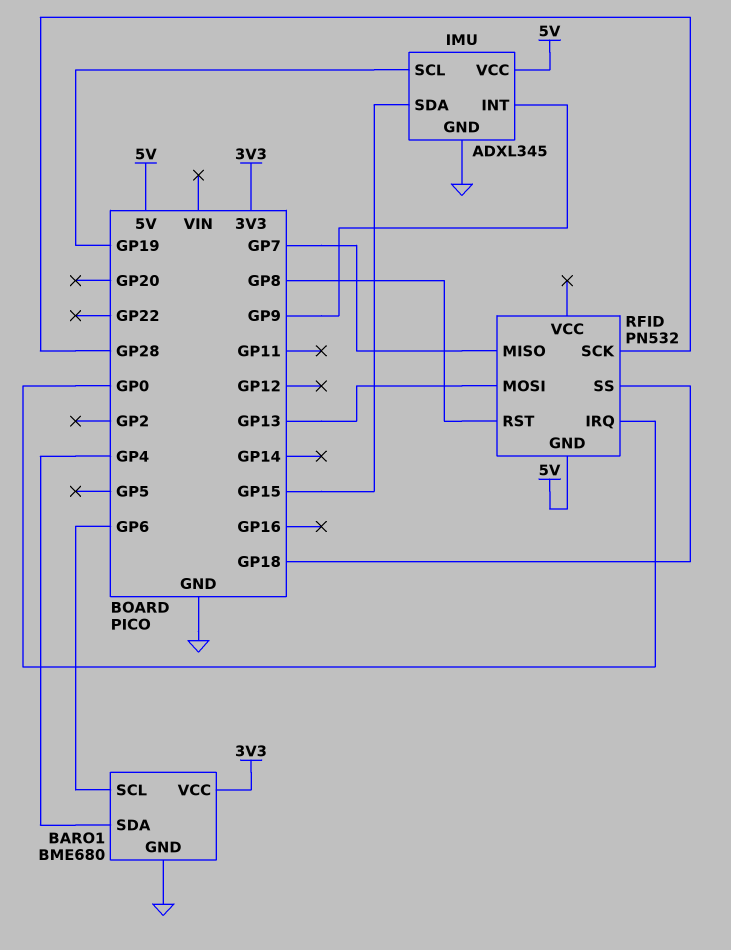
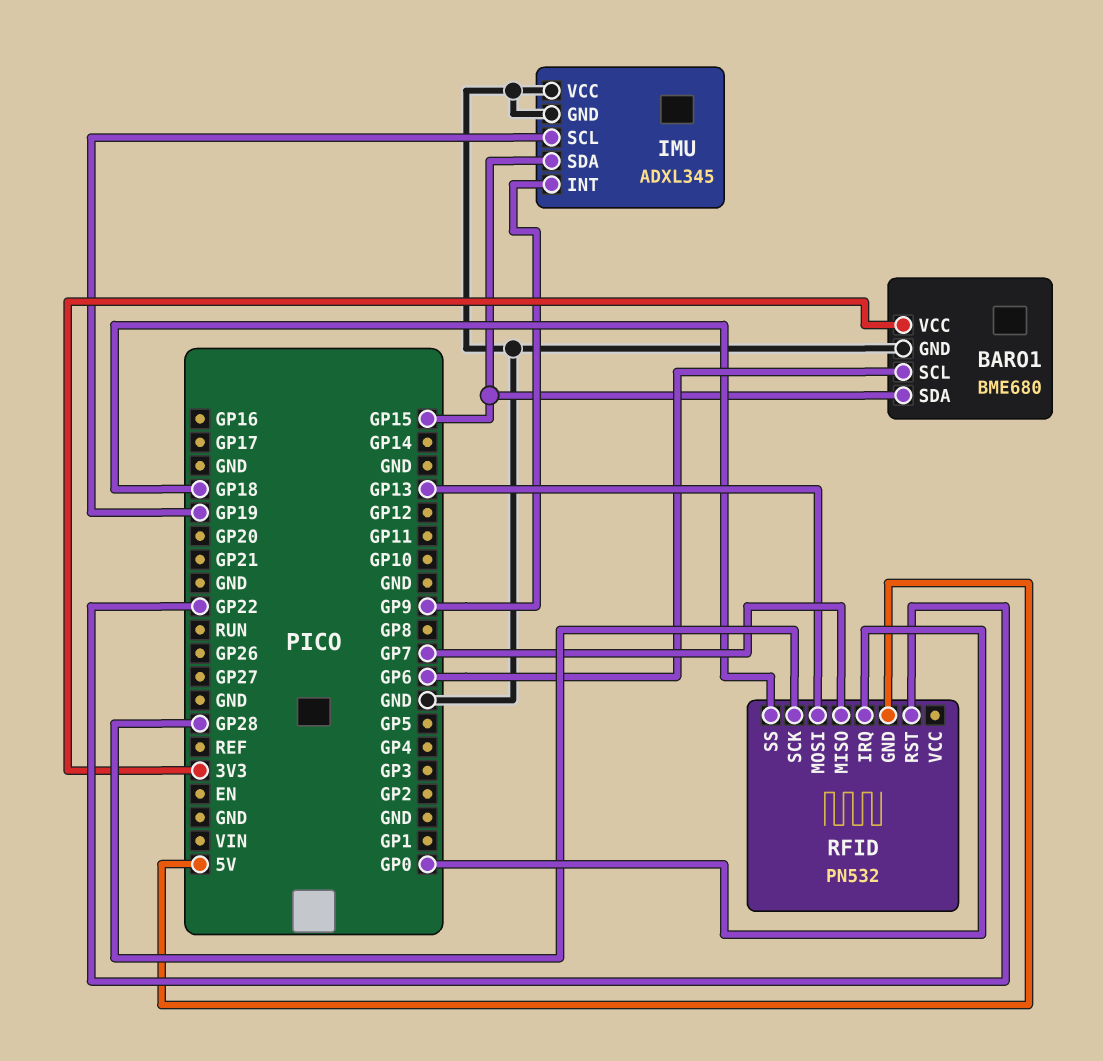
BARO1 pin SDA: GP4 -> GP15
IMU pin VCC: 5V -> GND
RFID pin RST: GP8 -> GP22

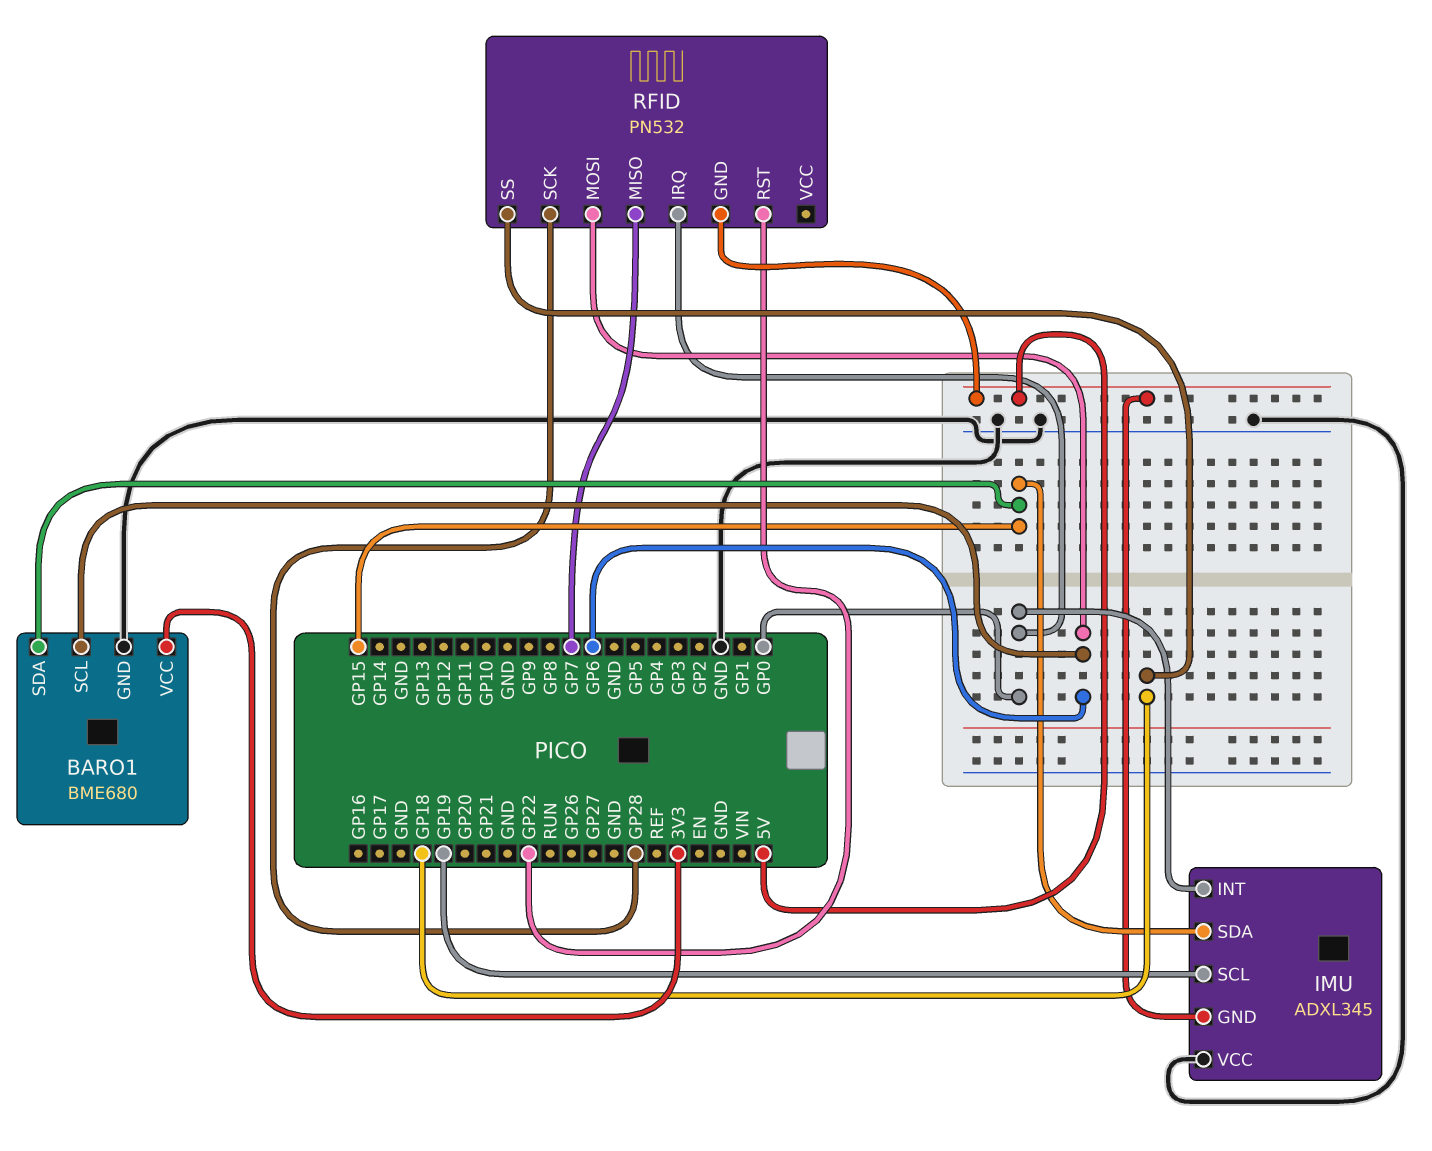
IMU pin GND: GND -> 5V
IMU pin INT: GP9 -> GP0
RFID pin MOSI: GP13 -> GP6

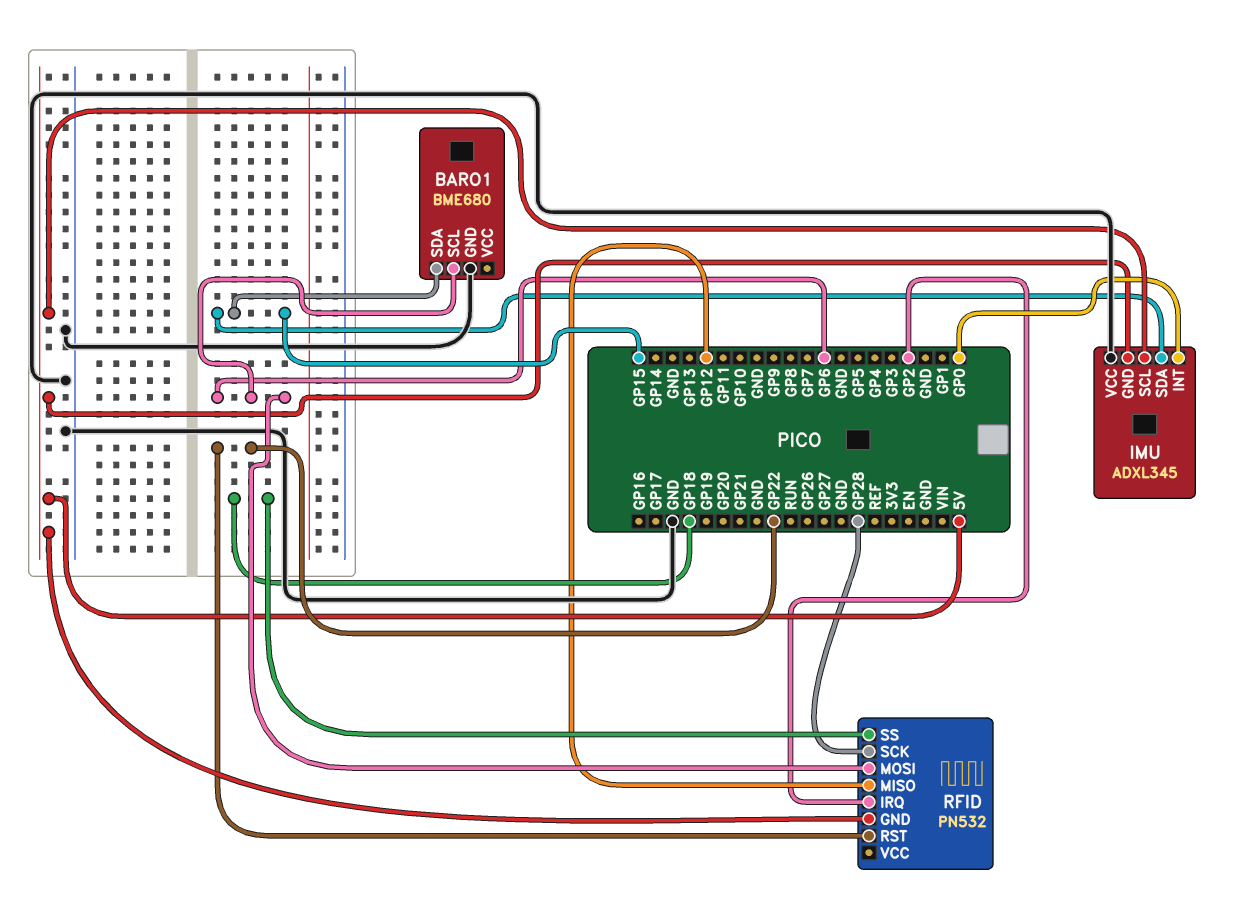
BARO1 pin VCC: 3V3 -> none
IMU pin SCL: GP19 -> 5V
RFID pin IRQ: GP0 -> GP2
RFID pin MISO: GP7 -> GP12

